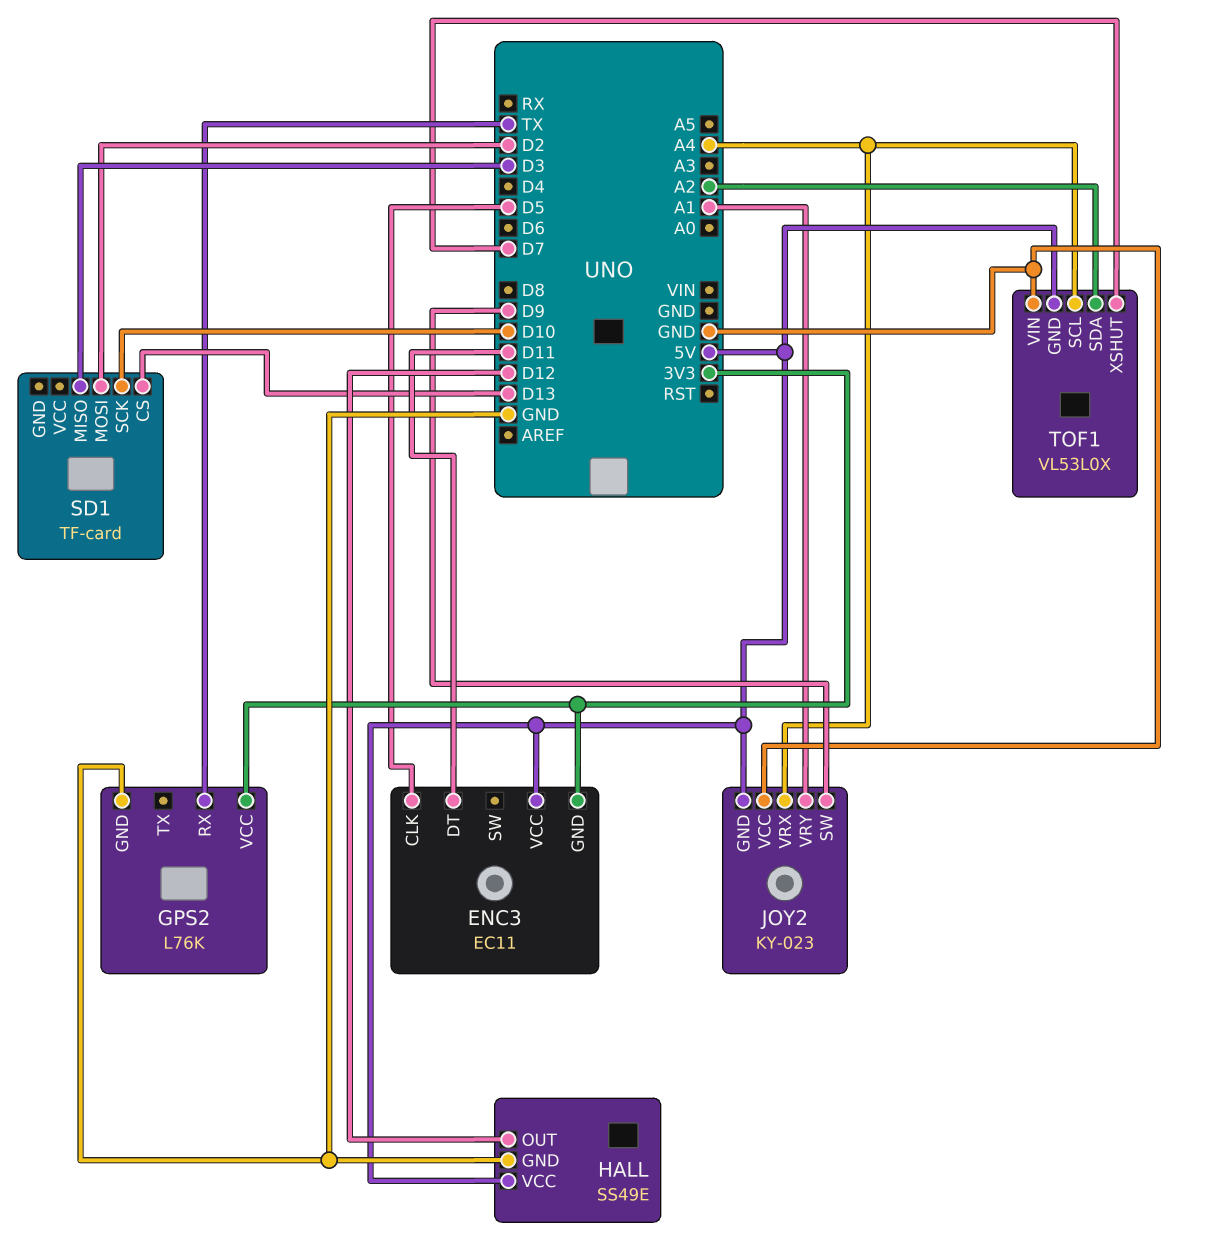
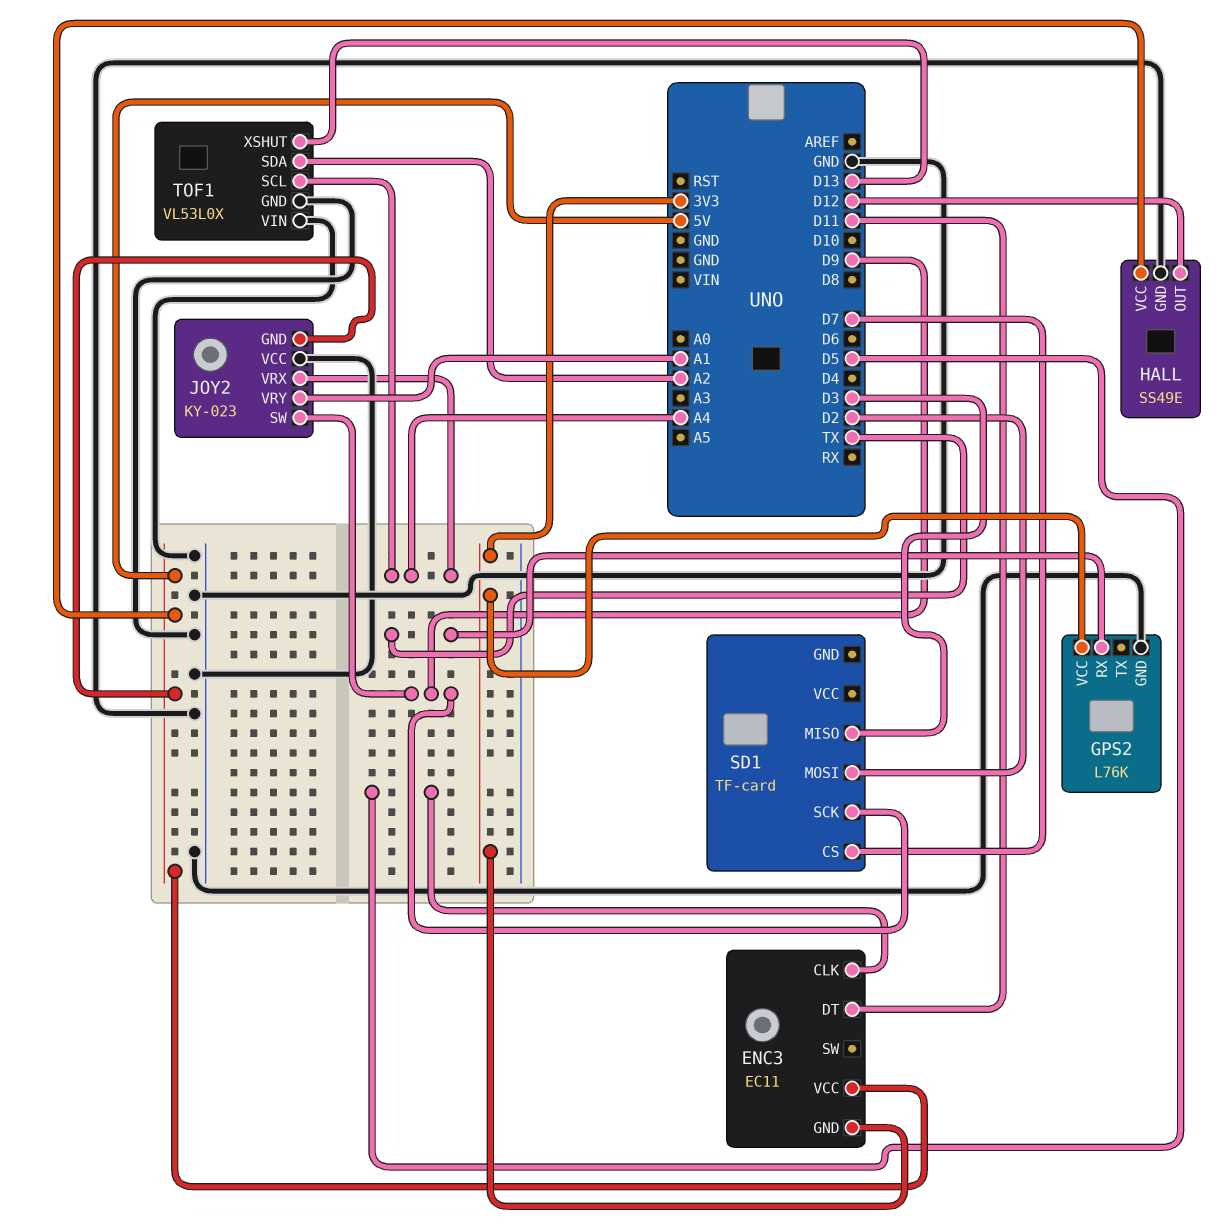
SD1 pin CS: D13 -> D7
SD1 pin SCK: D10 -> D9
TOF1 pin GND: 5V -> GND
TOF1 pin XSHUT: D7 -> D13

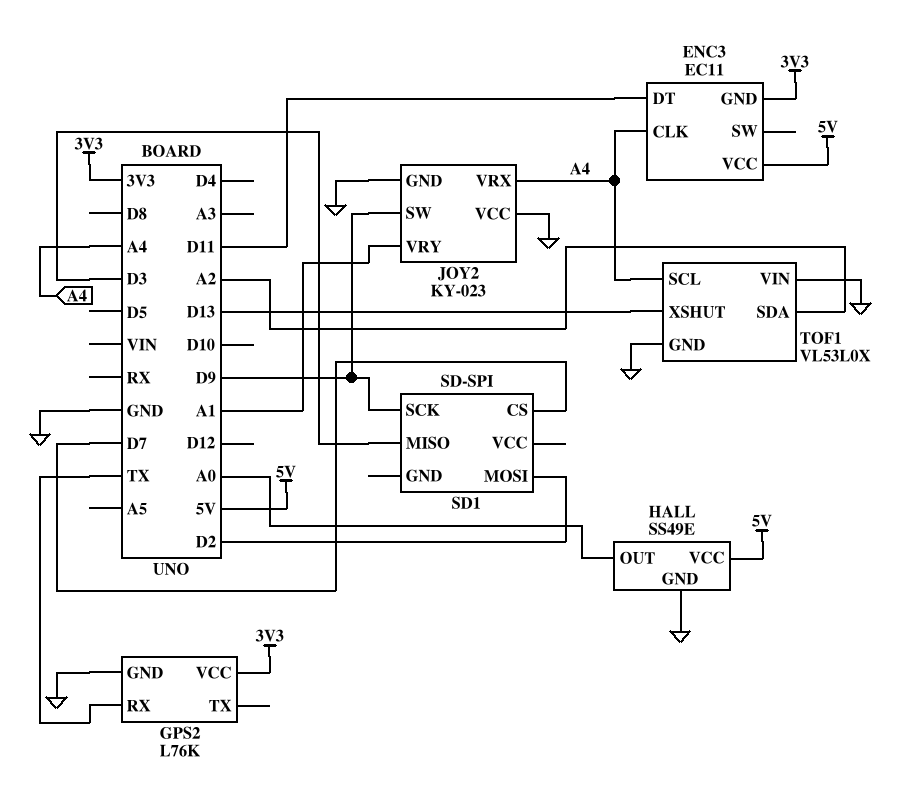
ENC3 pin CLK: D5 -> A4
HALL pin OUT: D12 -> A0
JOY2 pin GND: 5V -> GND
SD1: TF-card -> SD-SPI

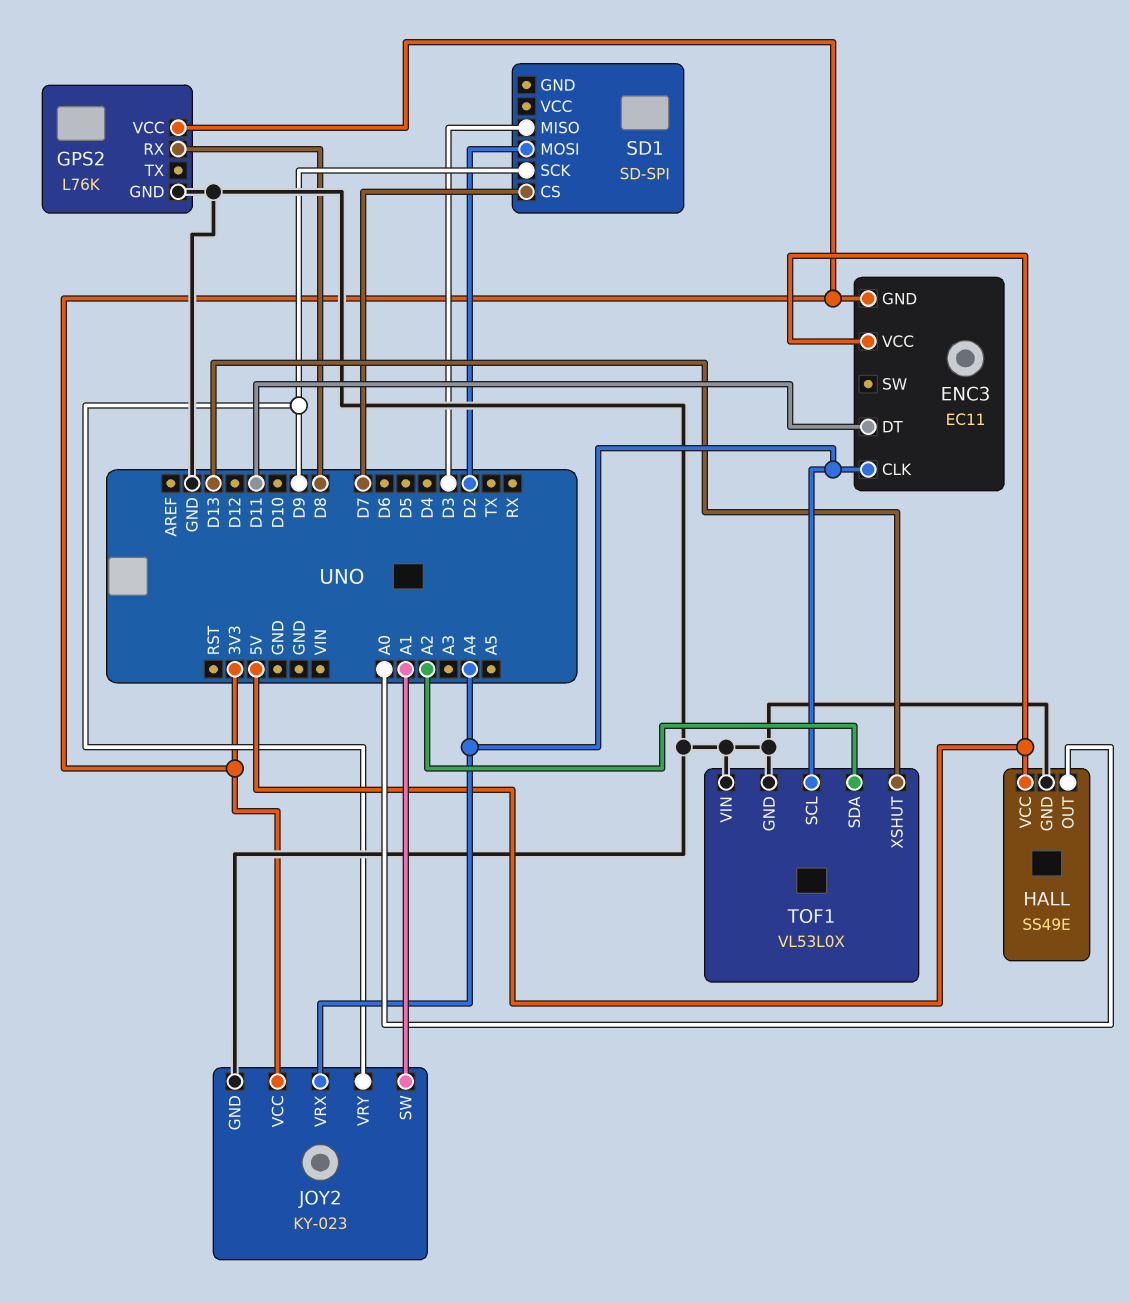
GPS2 pin RX: TX -> D8
JOY2 pin SW: D9 -> A1
JOY2 pin VCC: GND -> 3V3
JOY2 pin VRY: A1 -> D9

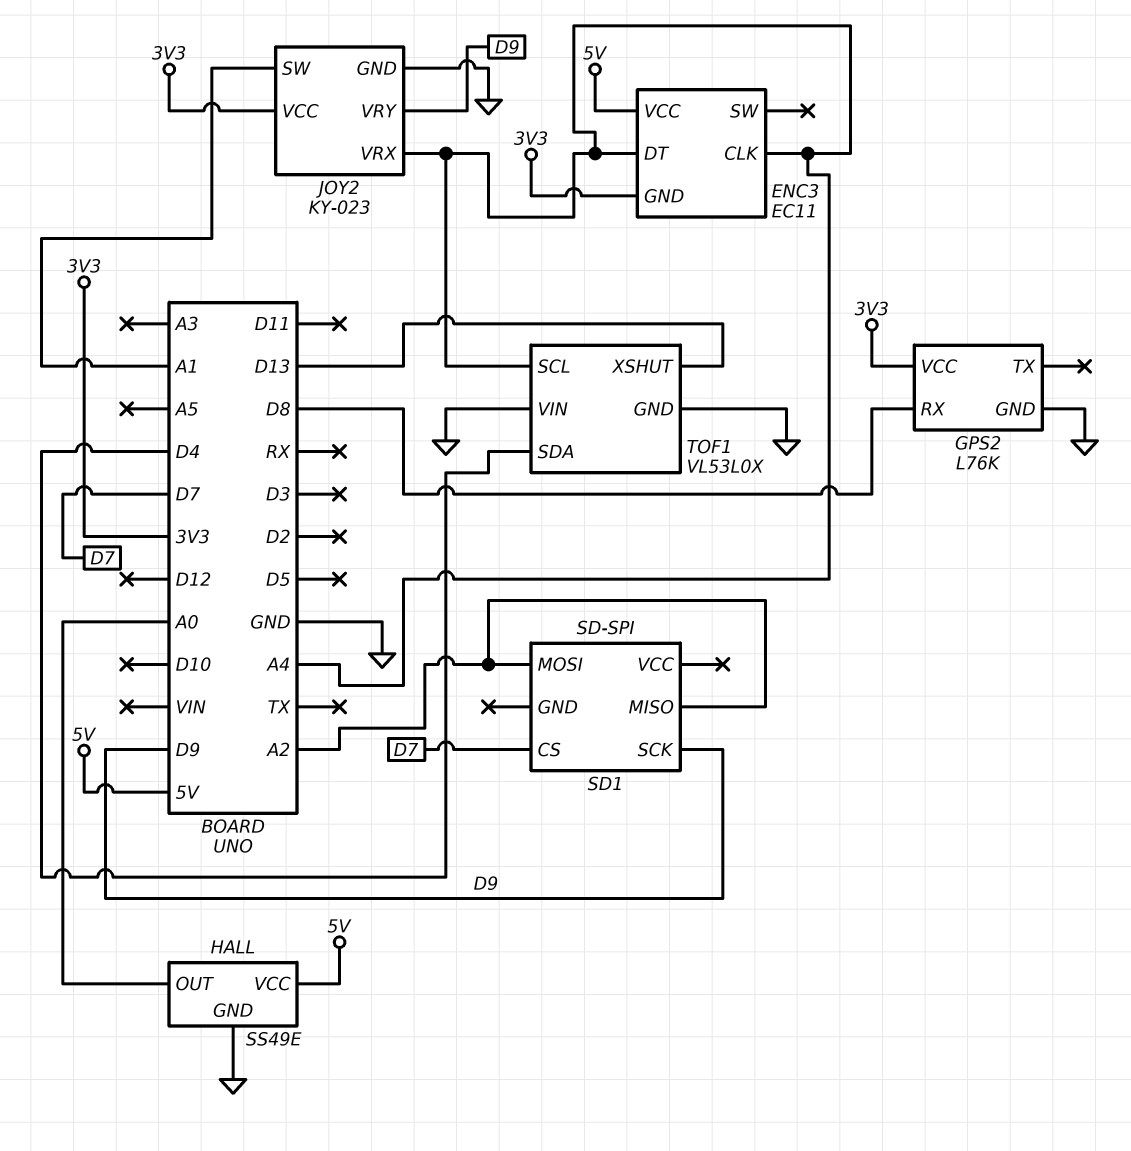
ENC3 pin DT: D11 -> A4
SD1 pin MISO: D3 -> A2
SD1 pin MOSI: D2 -> A2
TOF1 pin SDA: A2 -> D4

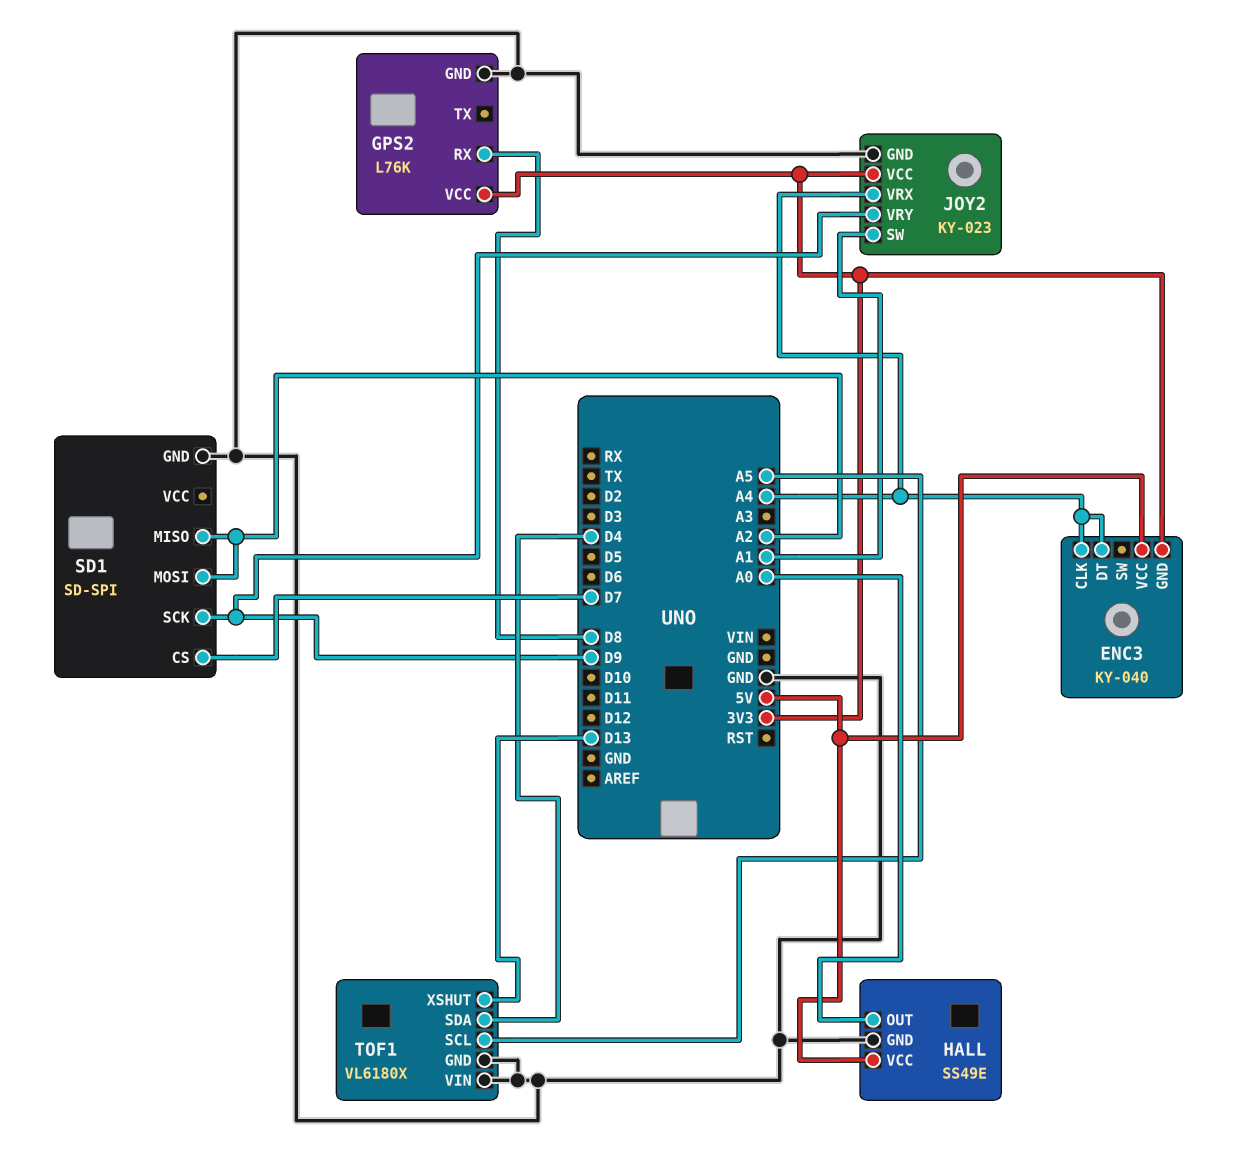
ENC3: EC11 -> KY-040
SD1 pin GND: none -> GND
TOF1: VL53L0X -> VL6180X
TOF1 pin SCL: A4 -> A5

